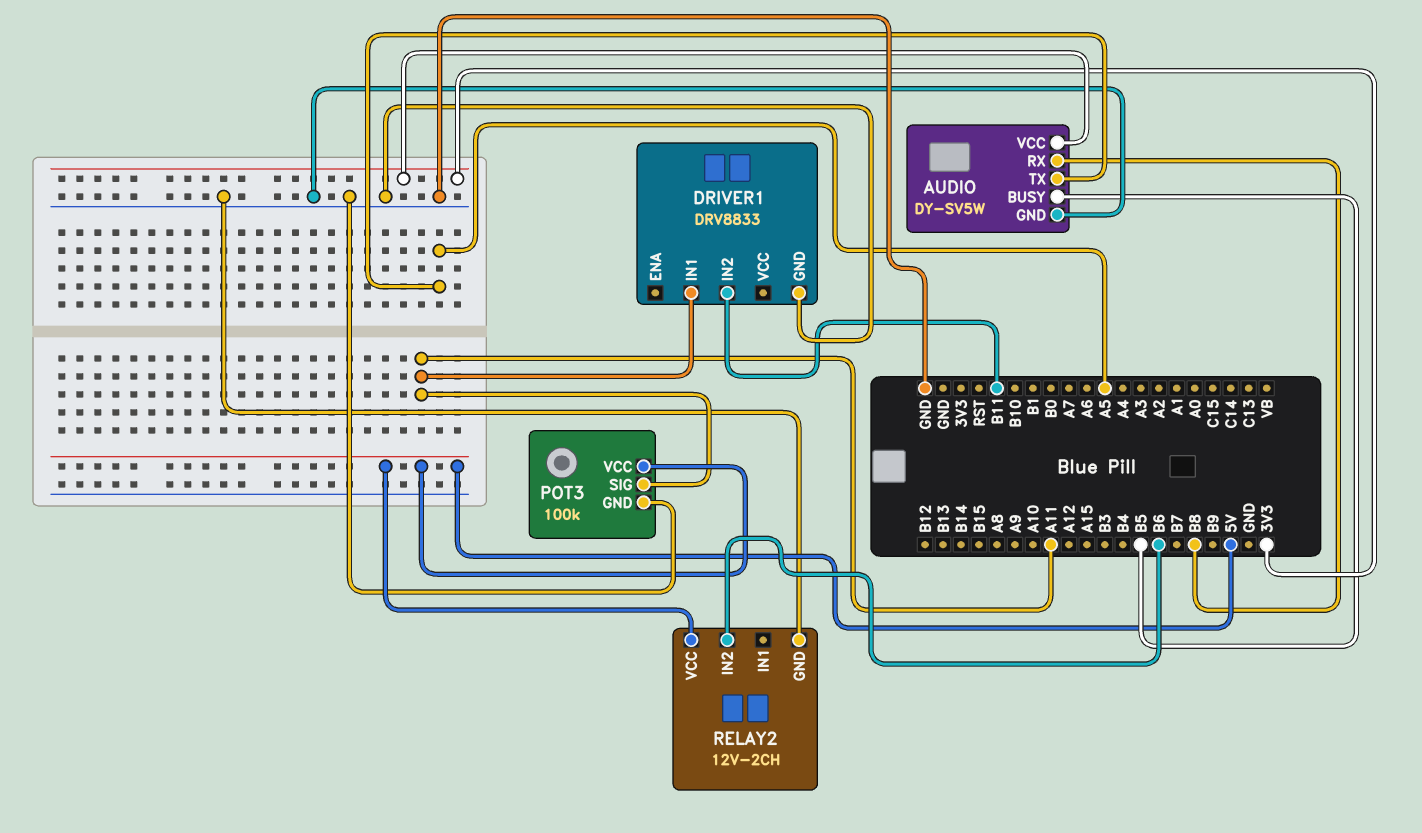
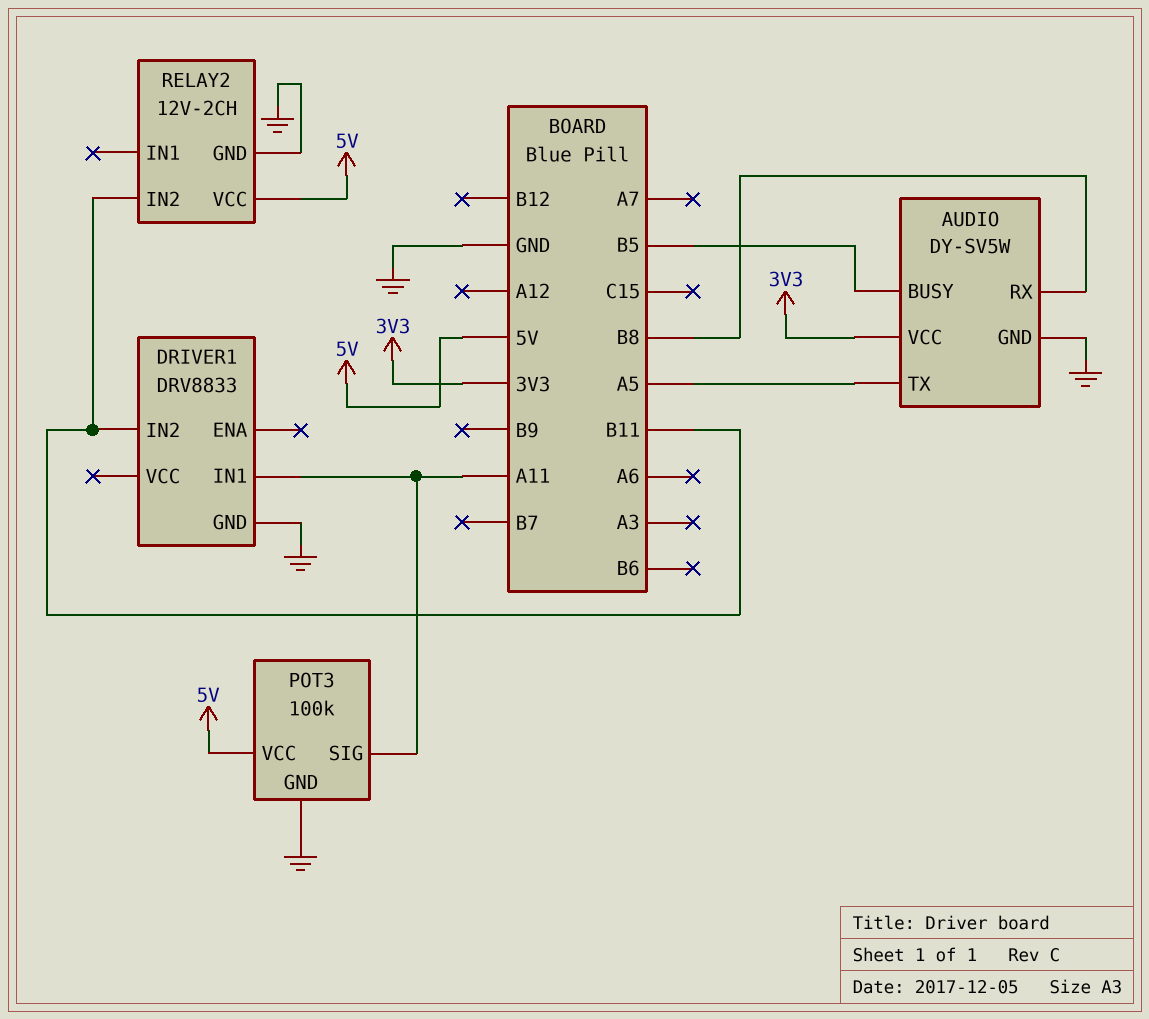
RELAY2 pin IN2: B6 -> B11

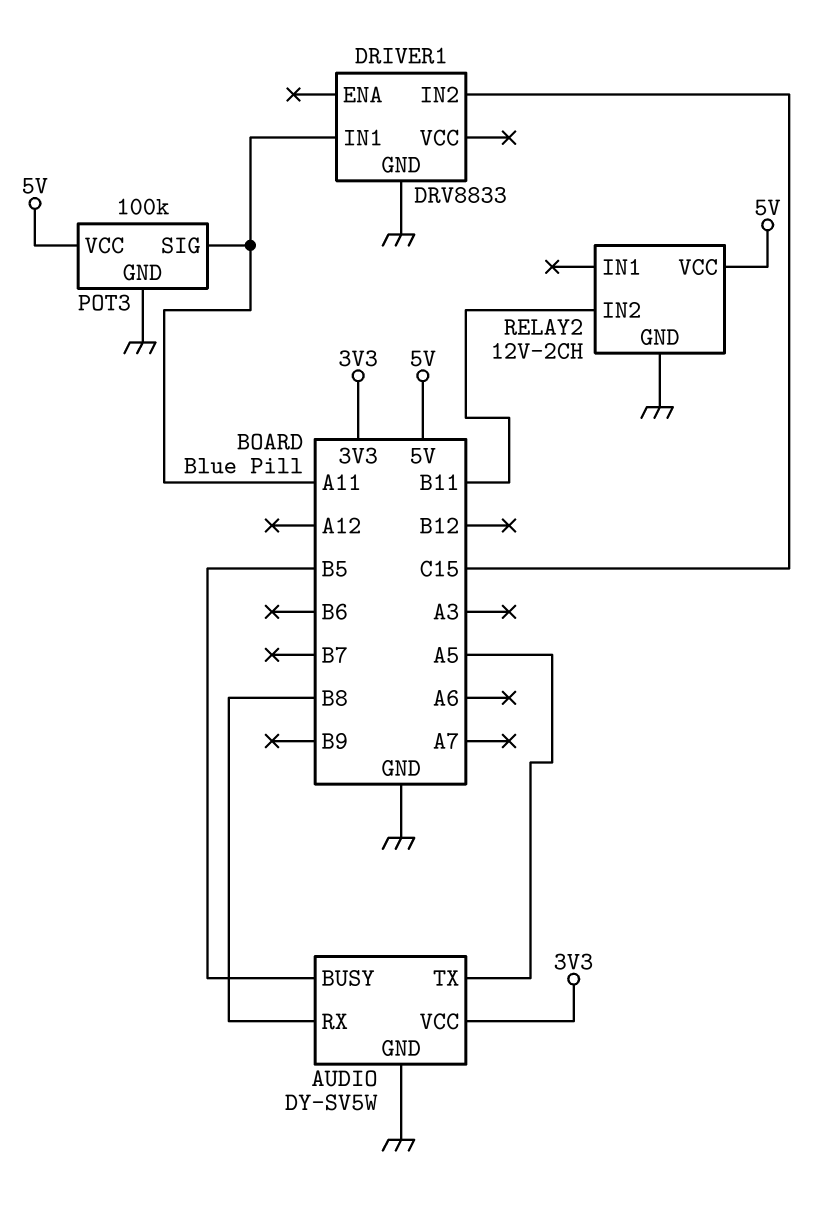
DRIVER1 pin IN2: B11 -> C15

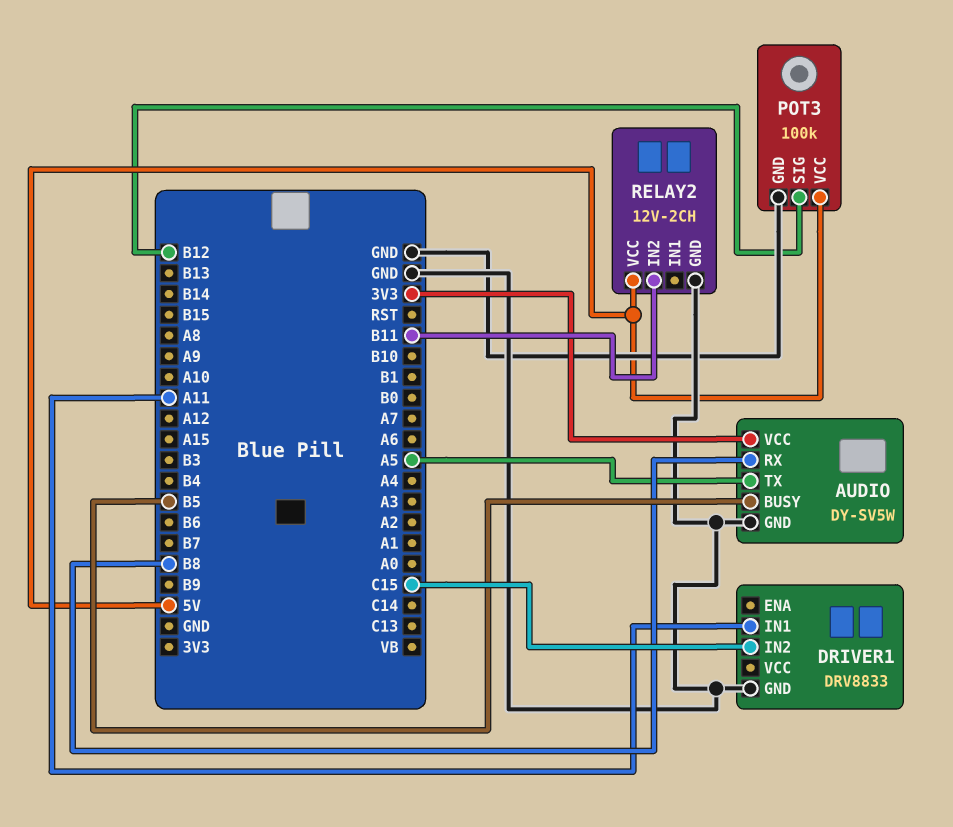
POT3 pin SIG: A11 -> B12

